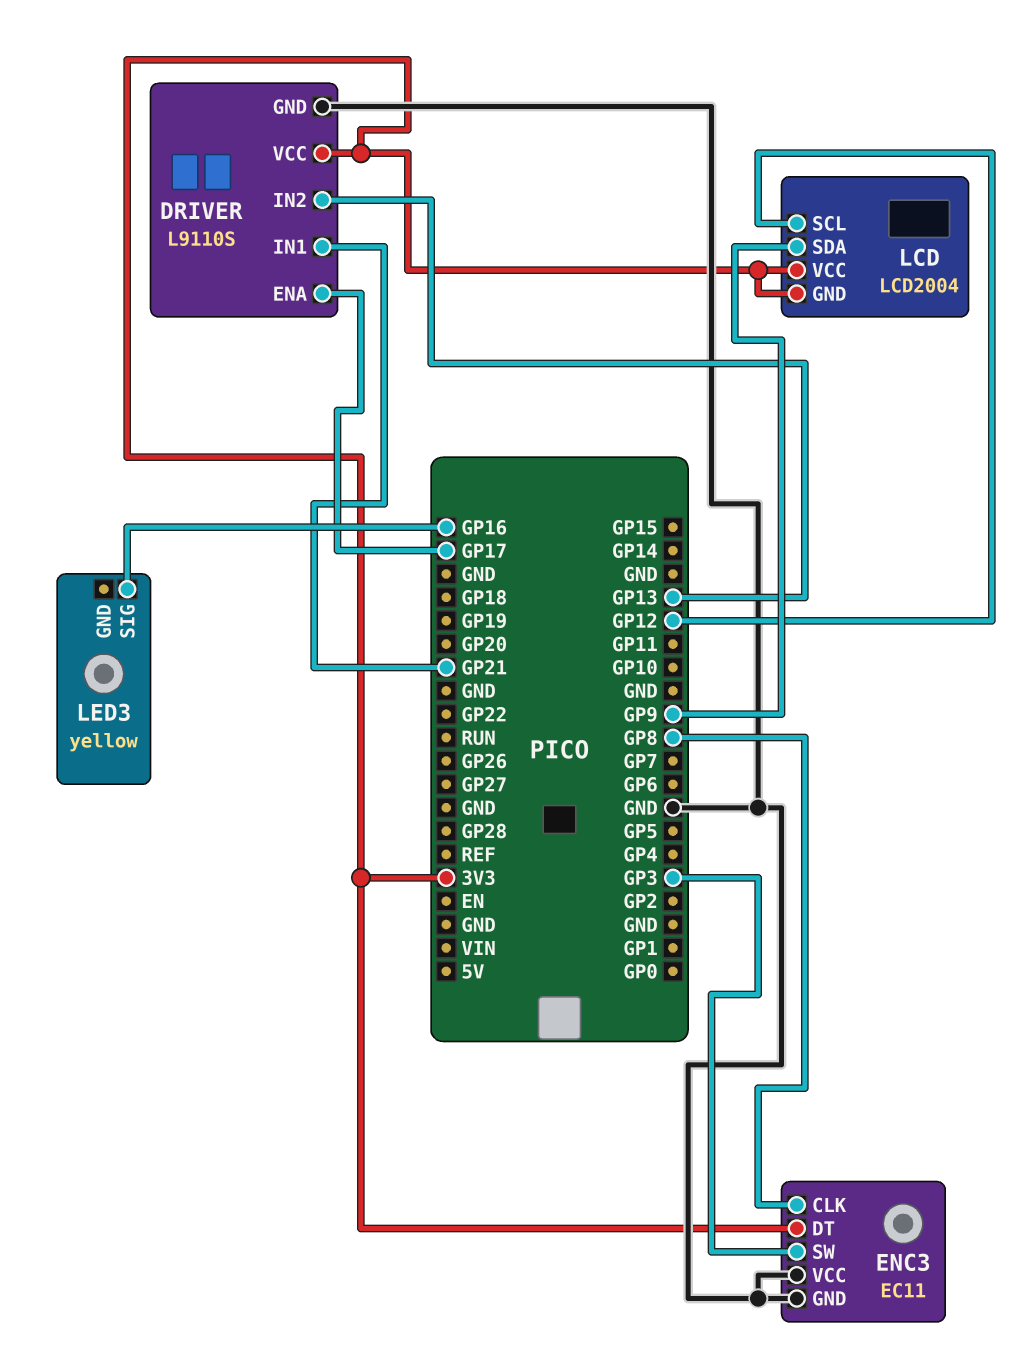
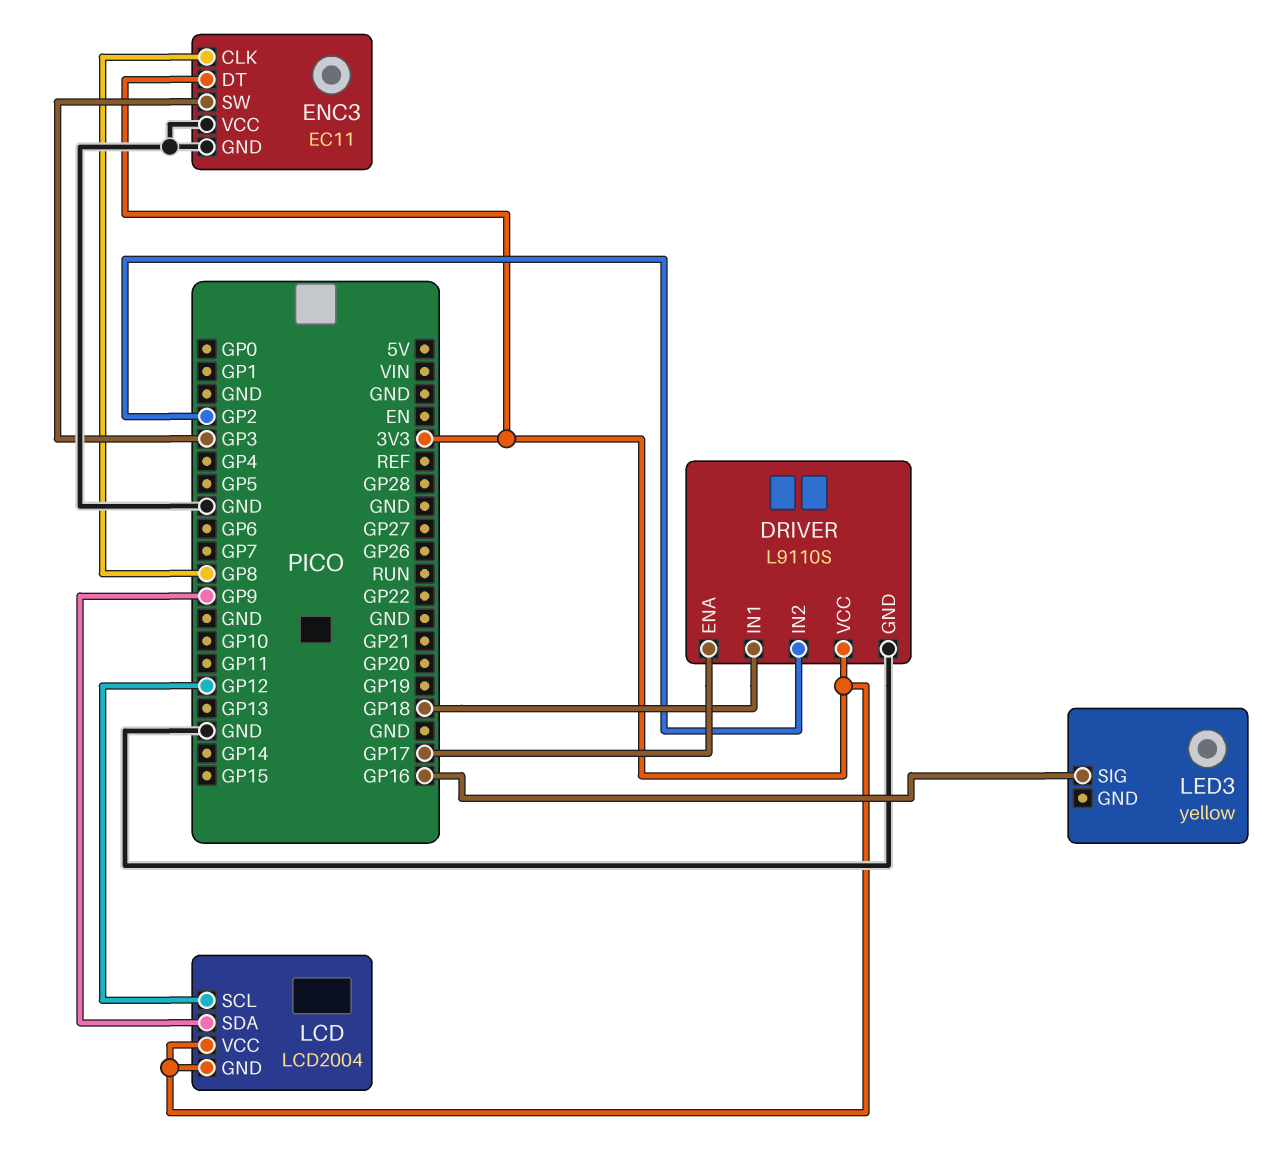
DRIVER pin IN1: GP21 -> GP18
DRIVER pin IN2: GP13 -> GP2

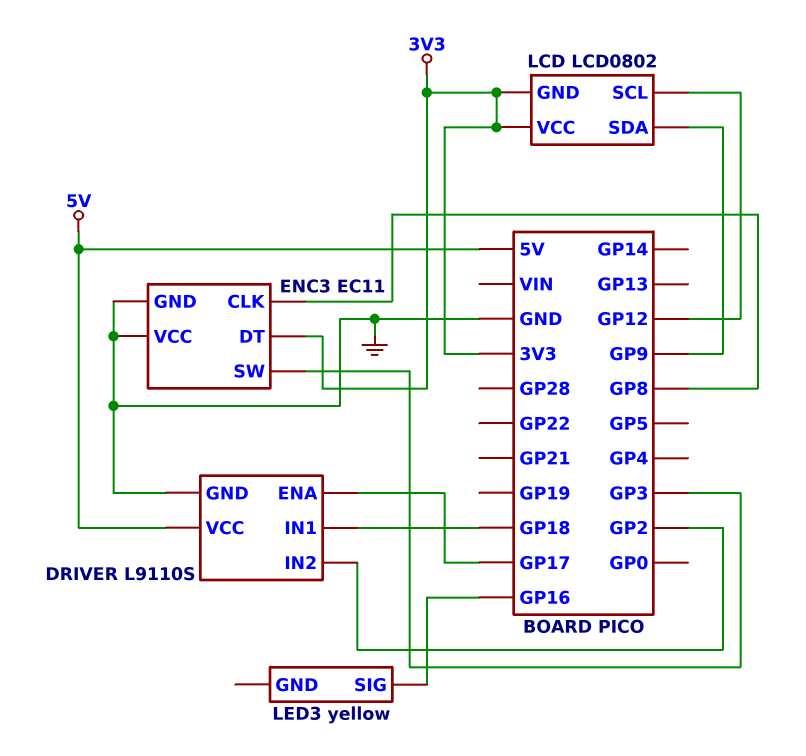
DRIVER pin VCC: 3V3 -> 5V
LCD: LCD2004 -> LCD0802

